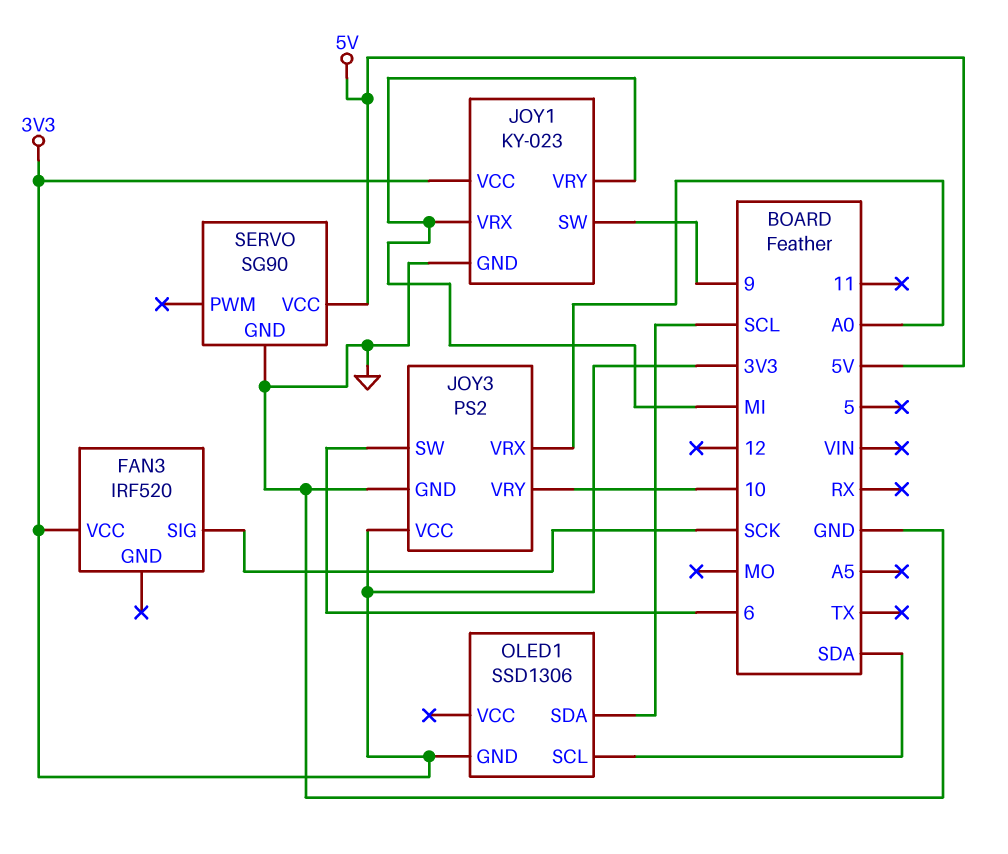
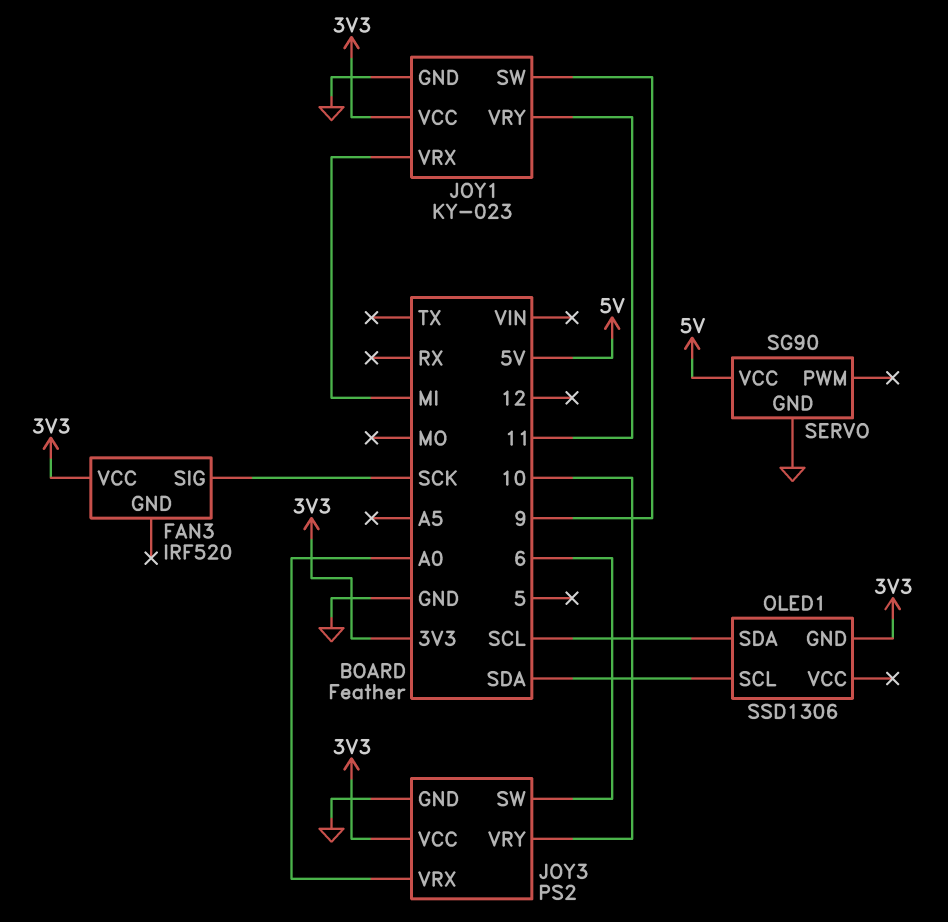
JOY1 pin VRY: MI -> 11

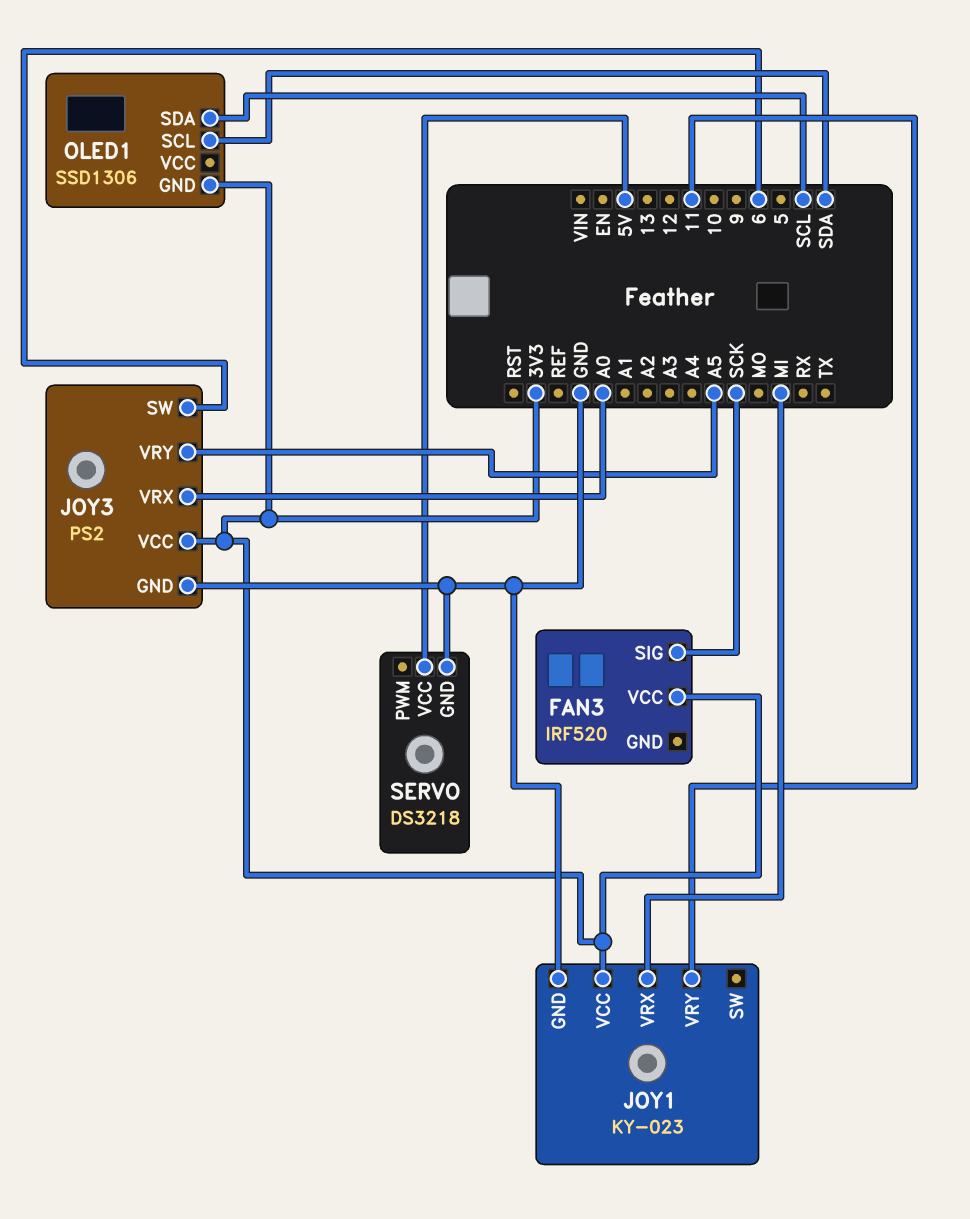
JOY1 pin SW: 9 -> none
JOY3 pin VRY: 10 -> A5
SERVO: SG90 -> DS3218

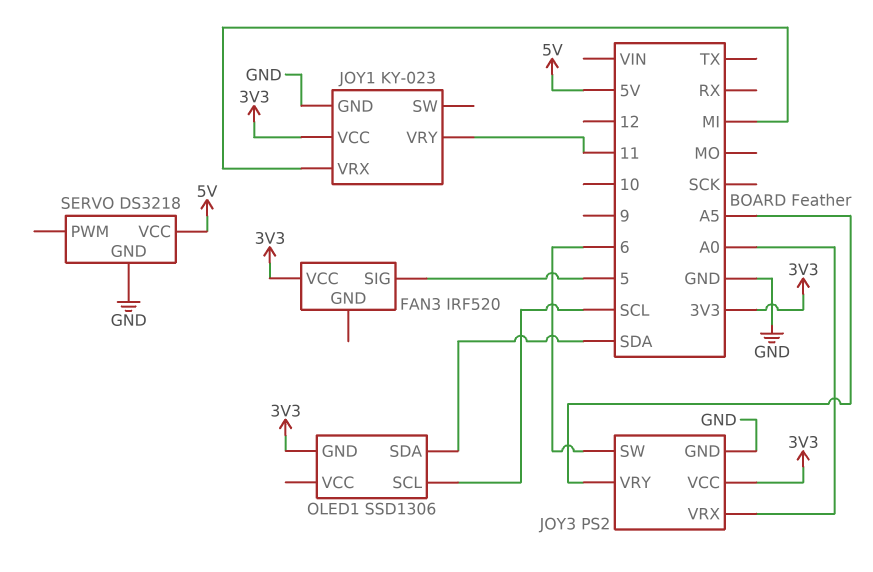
FAN3 pin SIG: SCK -> 5
OLED1 pin SCL: SDA -> SCL
OLED1 pin SDA: SCL -> SDA

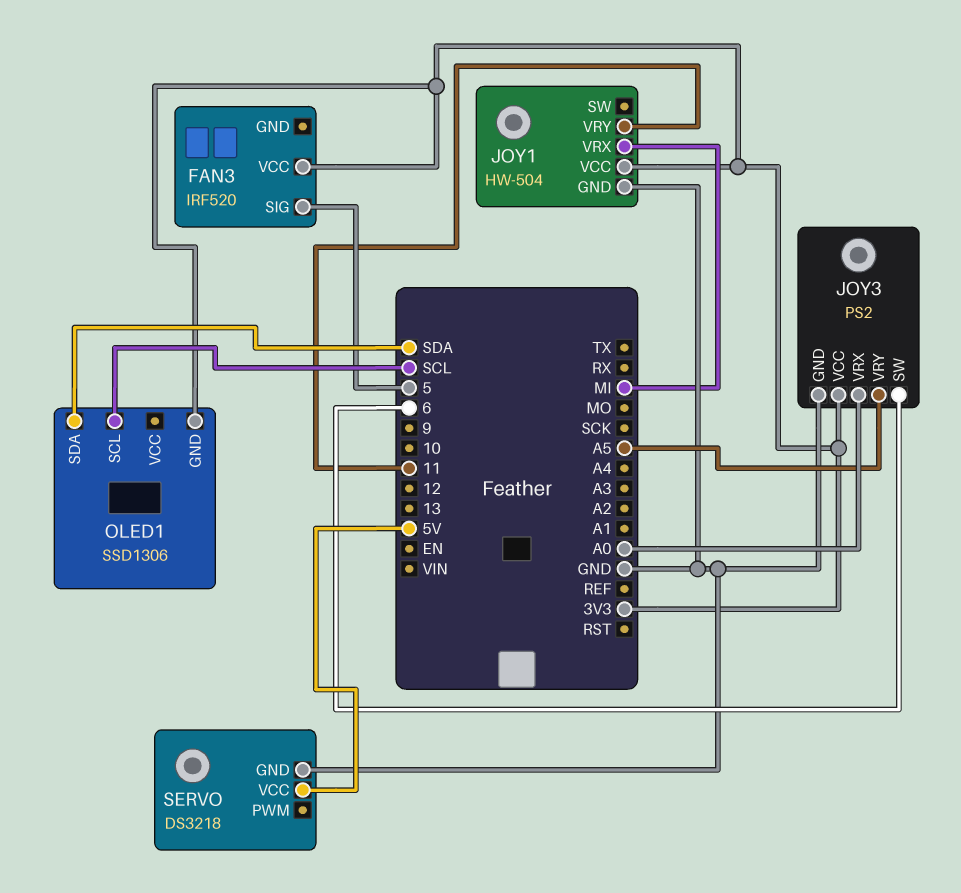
JOY1: KY-023 -> HW-504

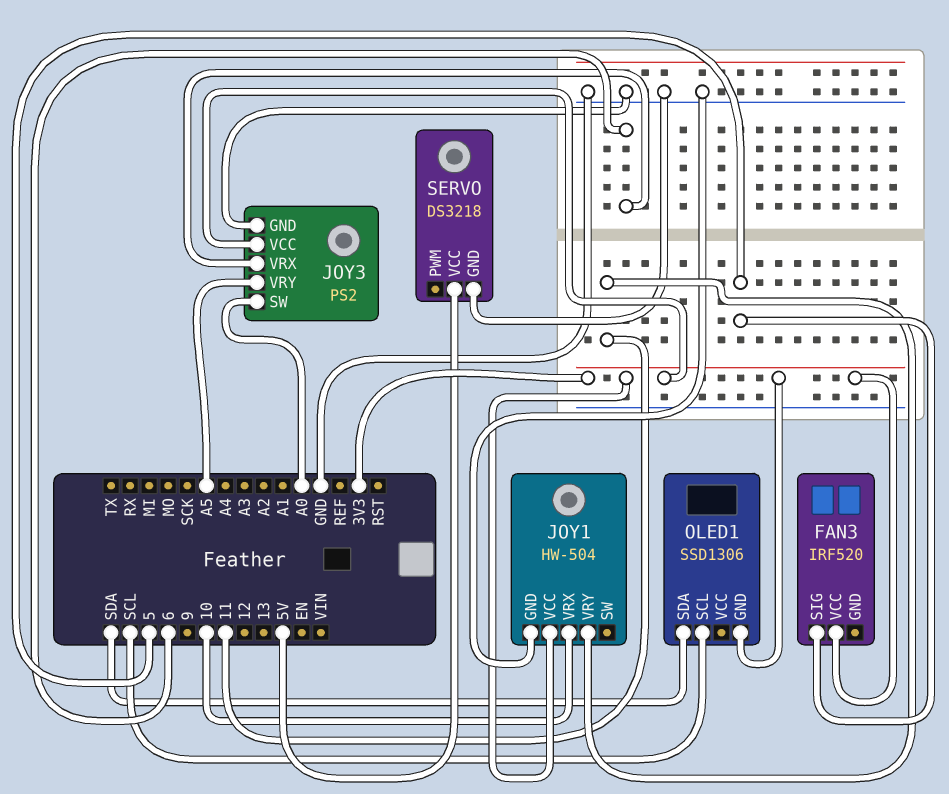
JOY1 pin VRX: MI -> 10
JOY3 pin SW: 6 -> A0
JOY3 pin VRX: A0 -> 6

